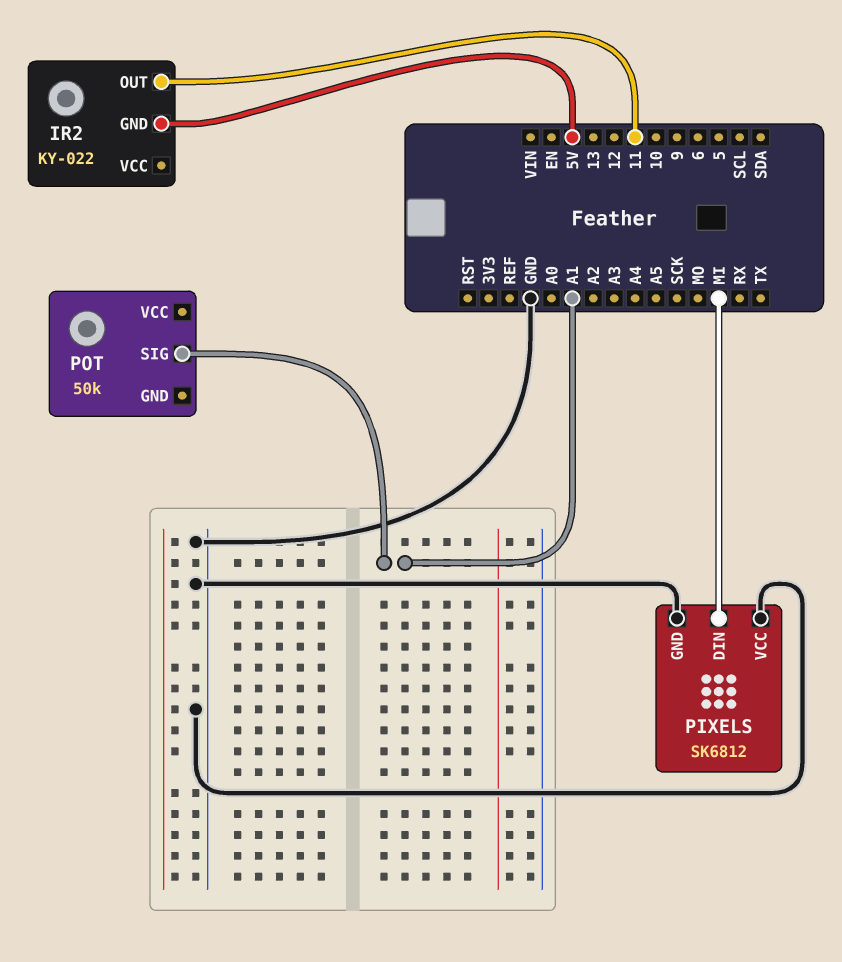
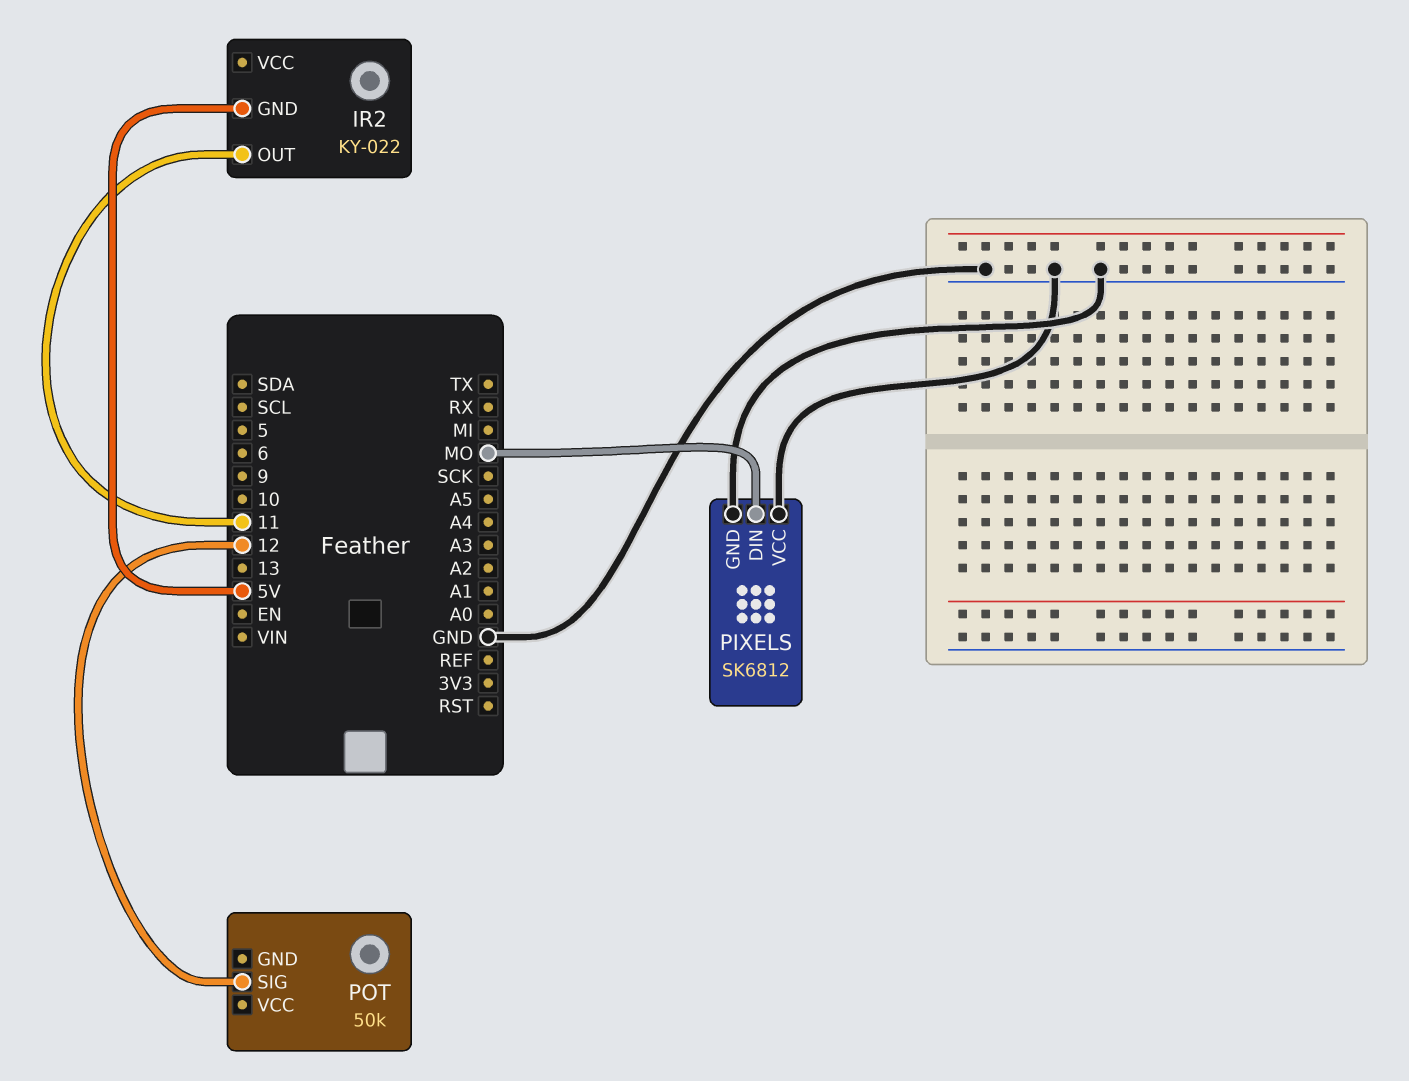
PIXELS pin DIN: MI -> MO
POT pin SIG: A1 -> 12

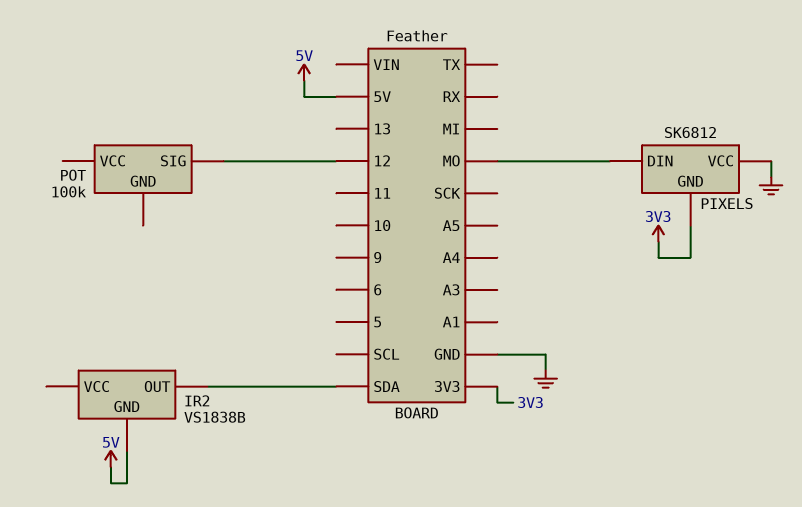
IR2: KY-022 -> VS1838B
IR2 pin OUT: 11 -> SDA
PIXELS pin GND: GND -> 3V3
POT: 50k -> 100k

